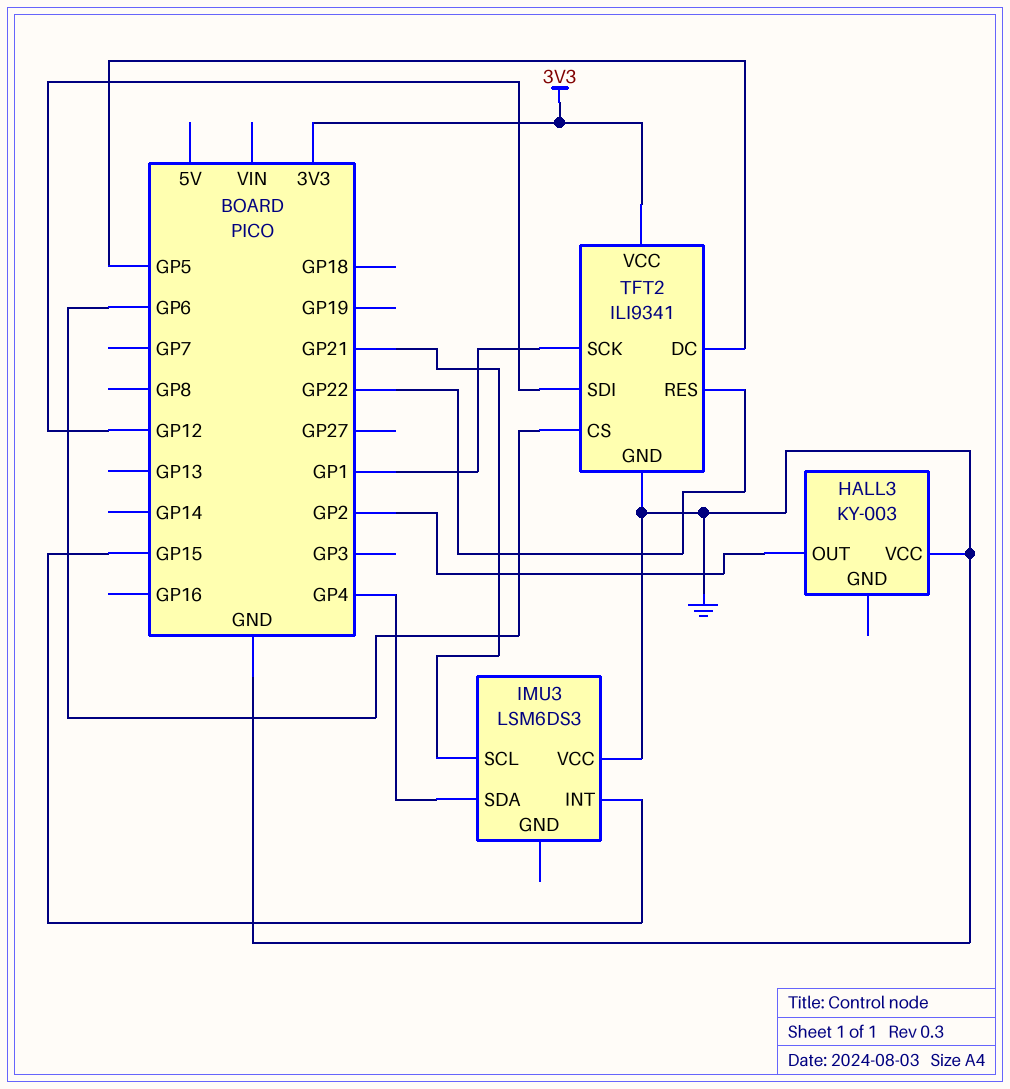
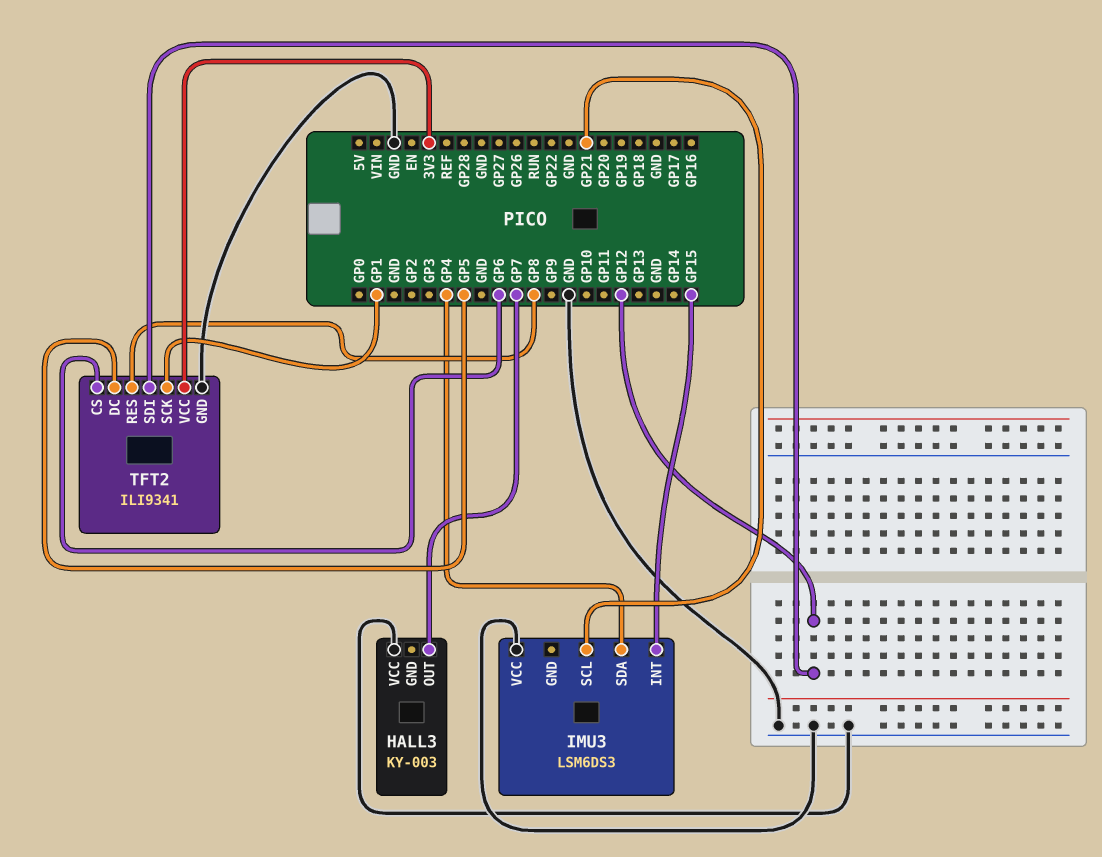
HALL3 pin OUT: GP2 -> GP7
TFT2 pin RES: GP22 -> GP8

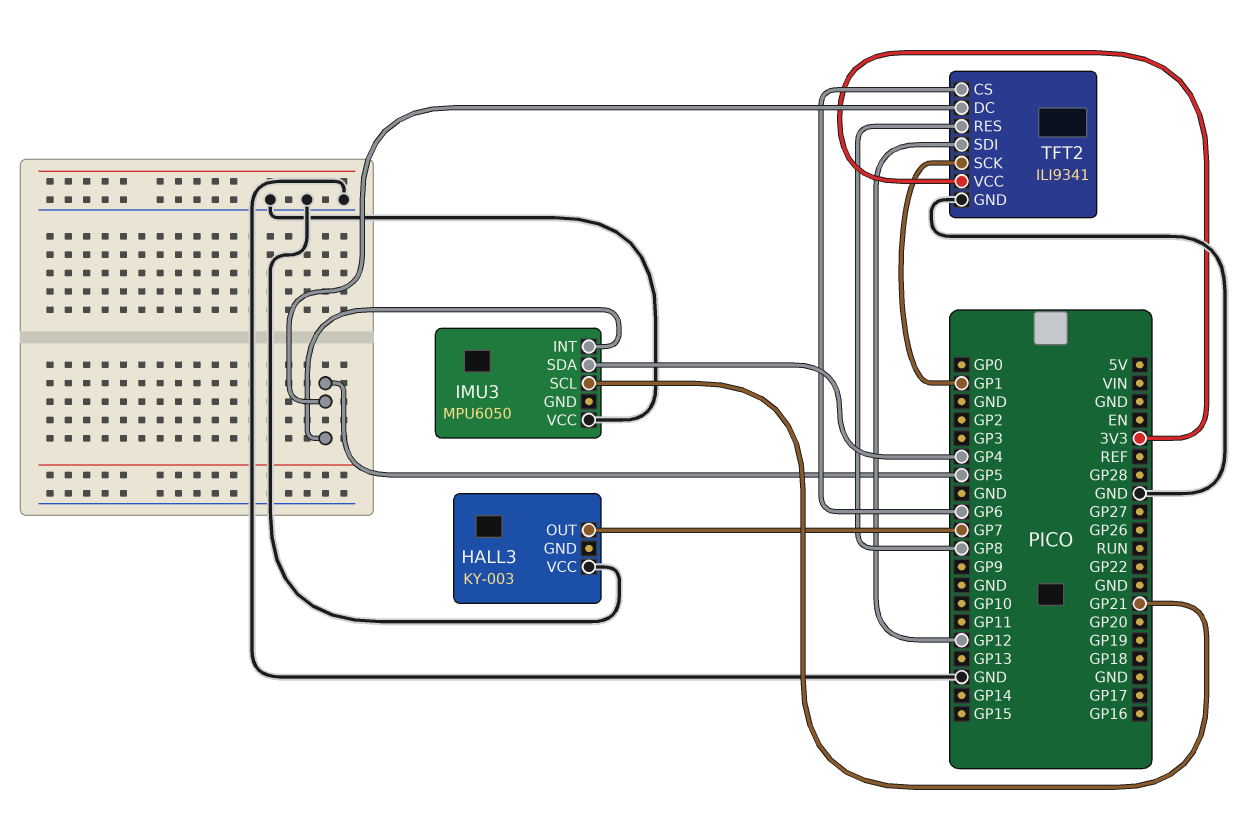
IMU3: LSM6DS3 -> MPU6050
IMU3 pin INT: GP15 -> GP5

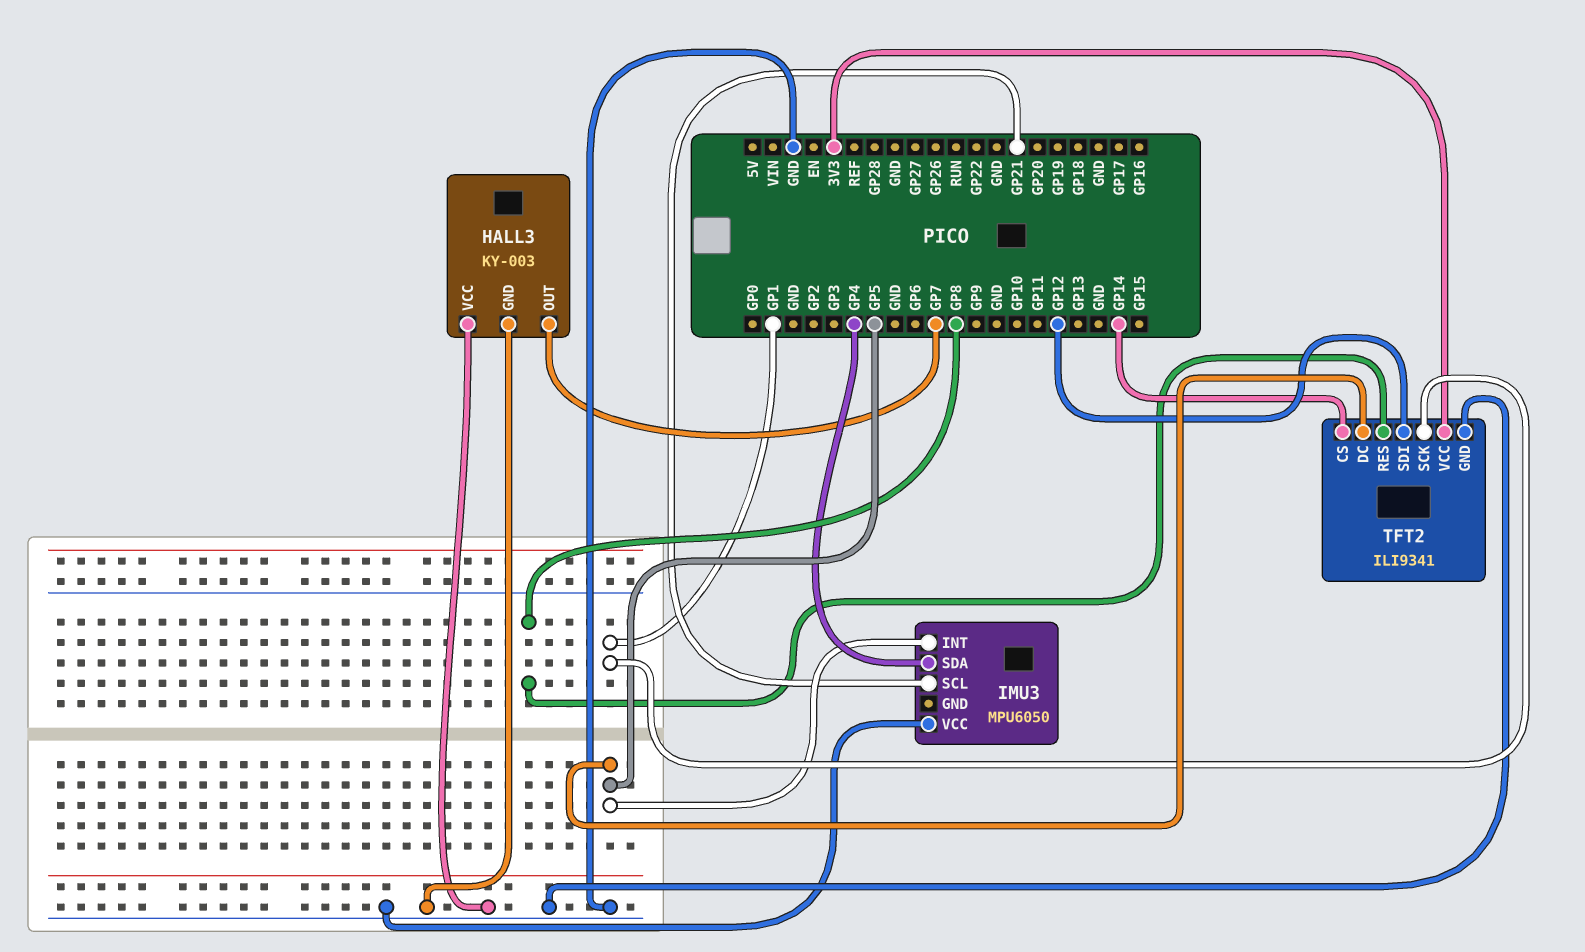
HALL3 pin GND: none -> GND
TFT2 pin CS: GP6 -> GP14

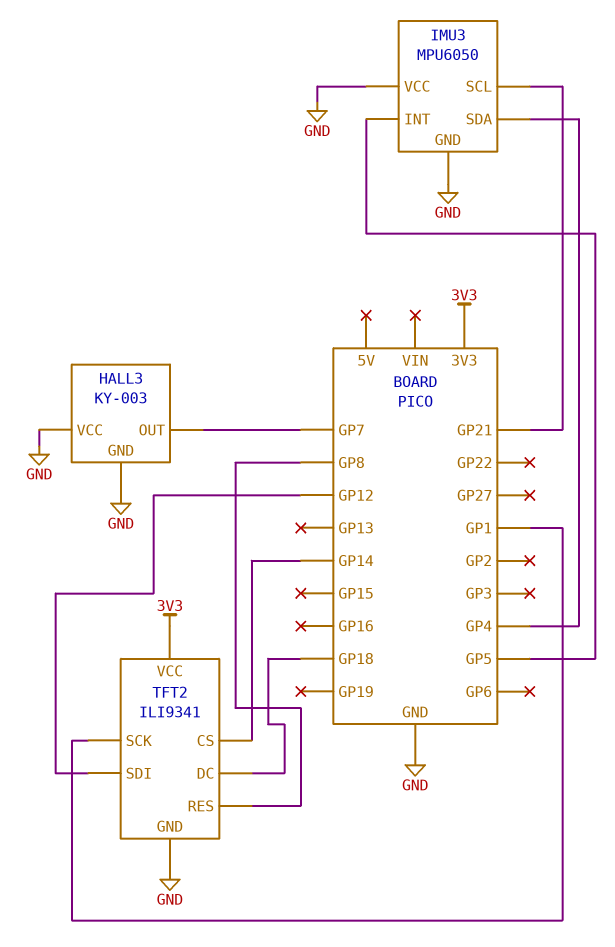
IMU3 pin GND: none -> GND
TFT2 pin DC: GP5 -> GP18

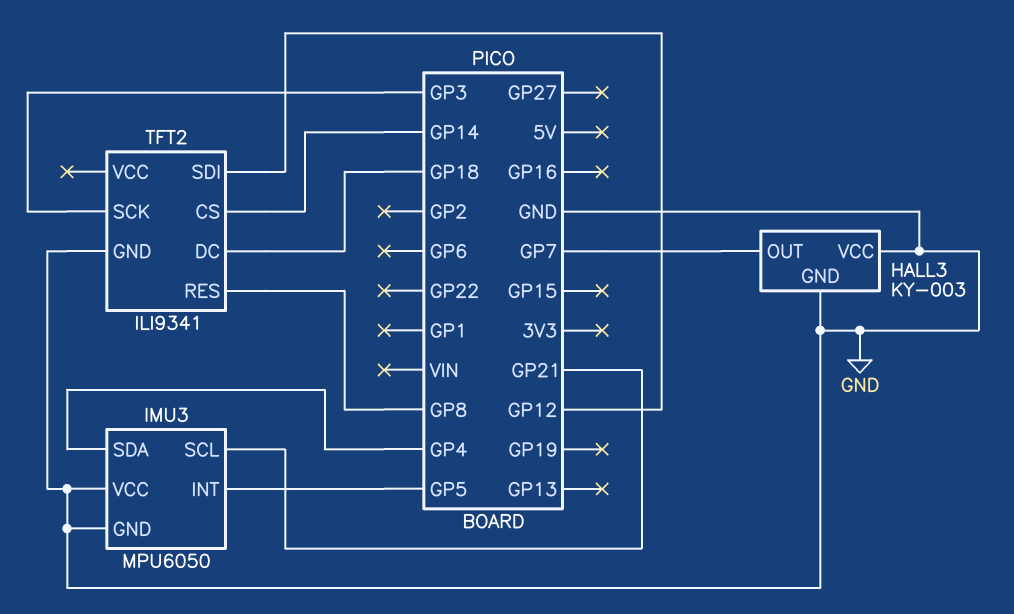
TFT2 pin SCK: GP1 -> GP3
TFT2 pin VCC: 3V3 -> none

